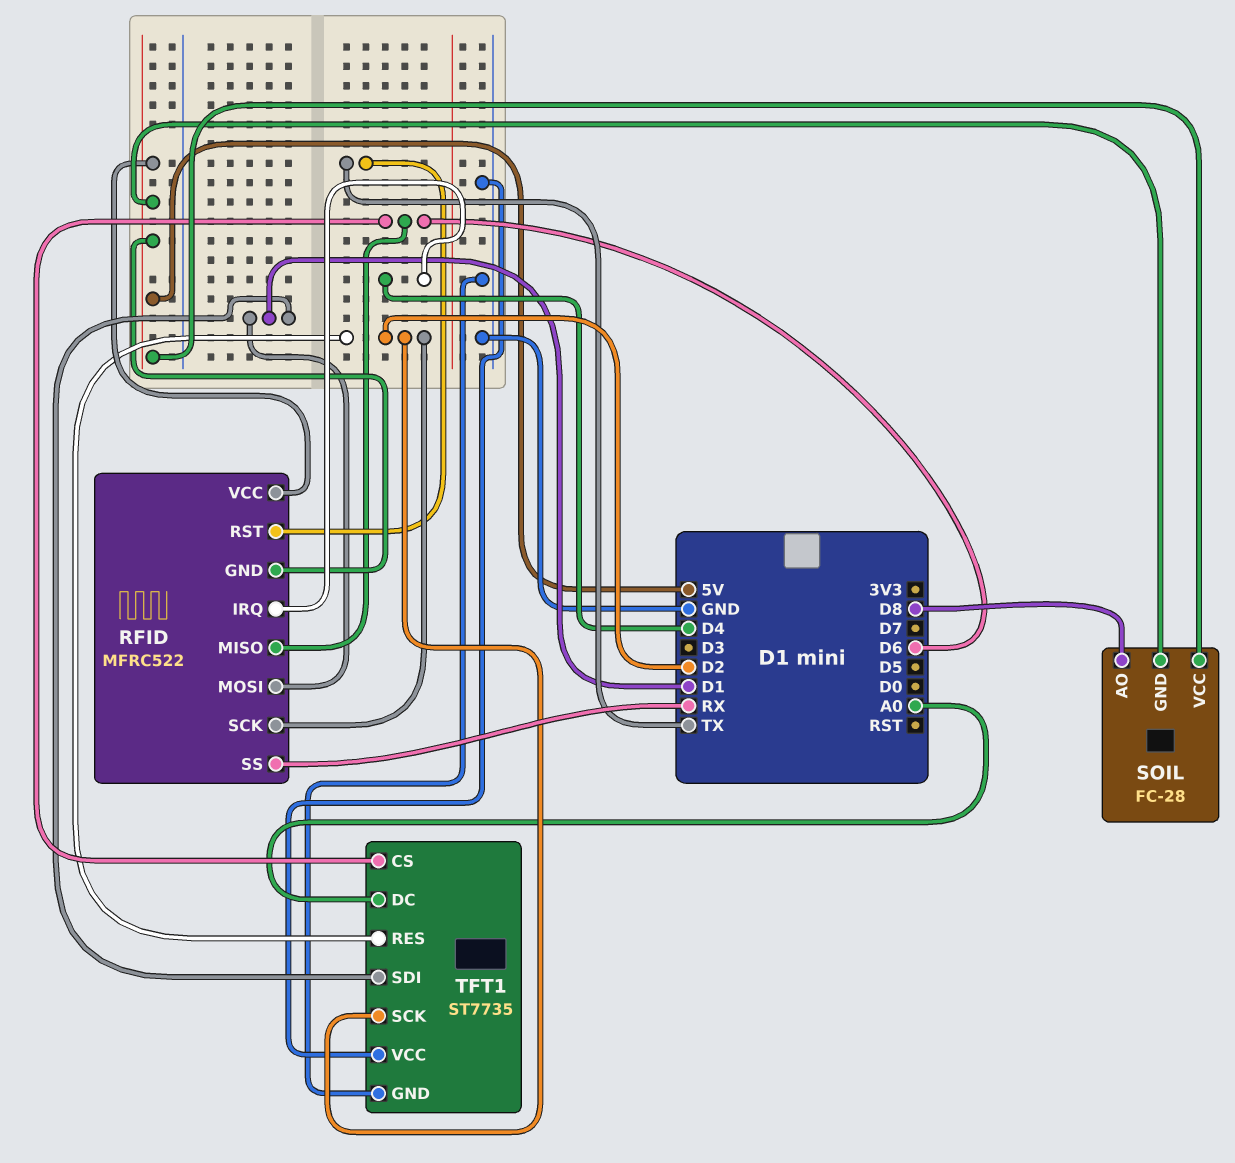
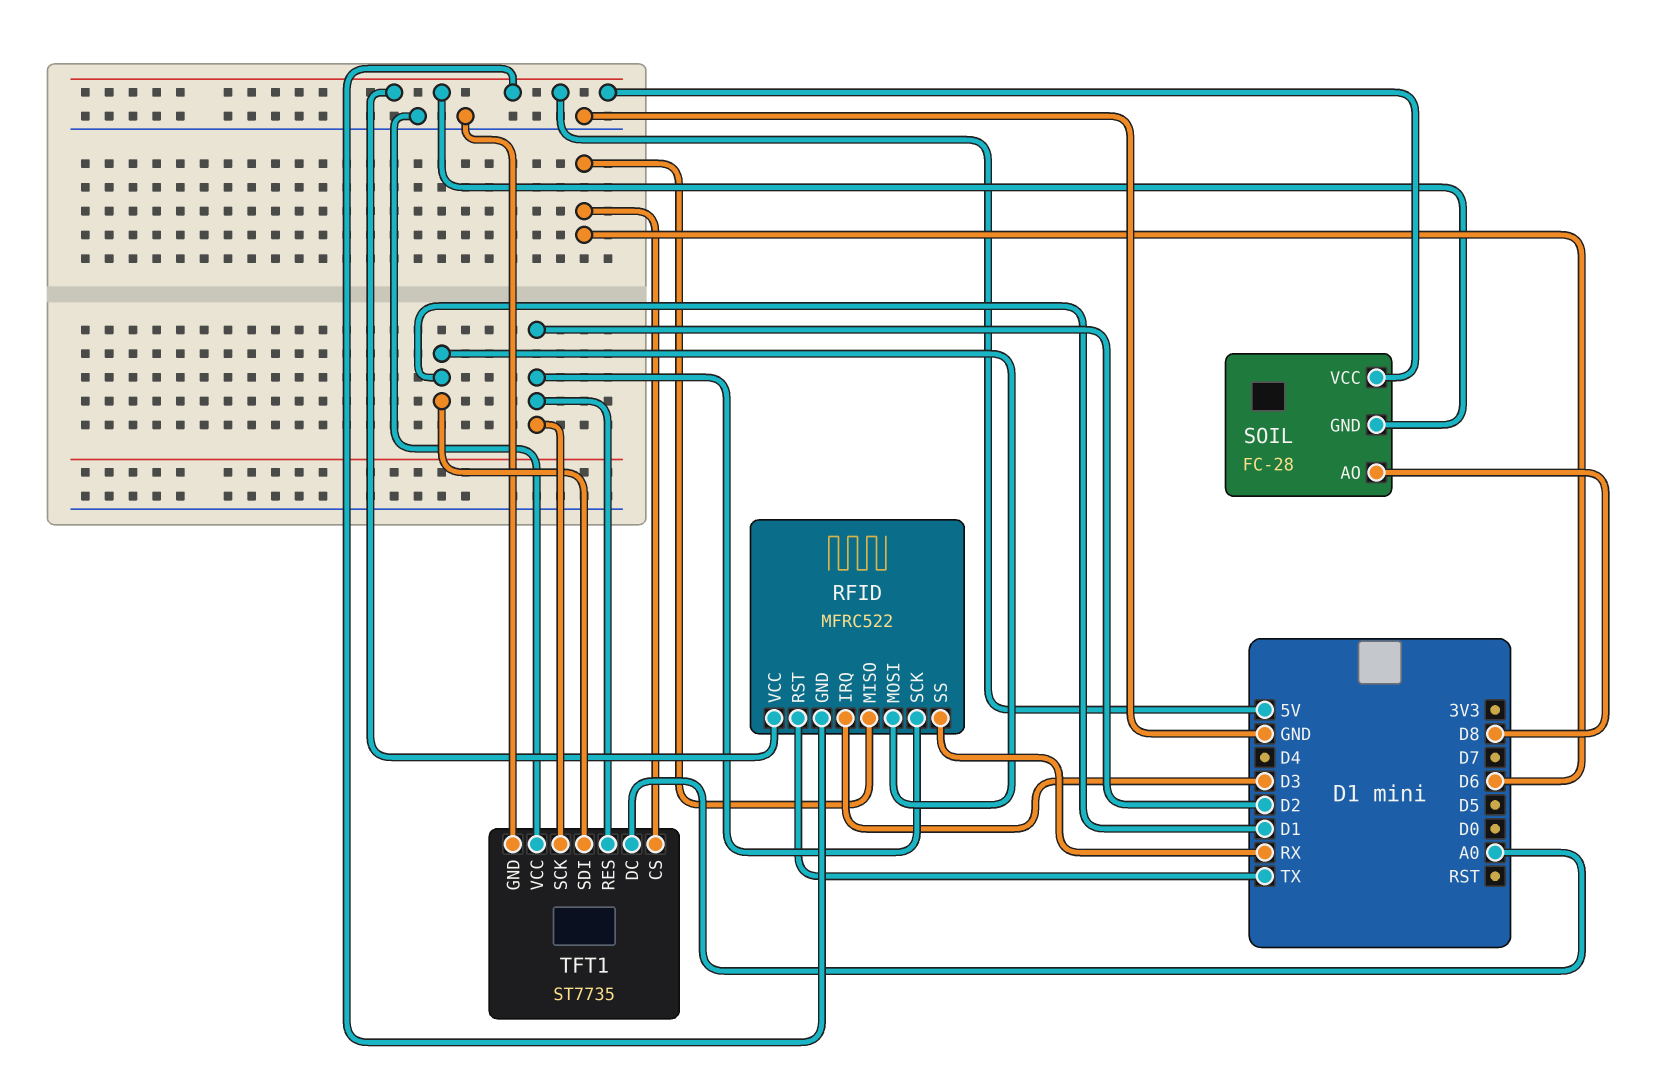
RFID pin IRQ: D4 -> D3

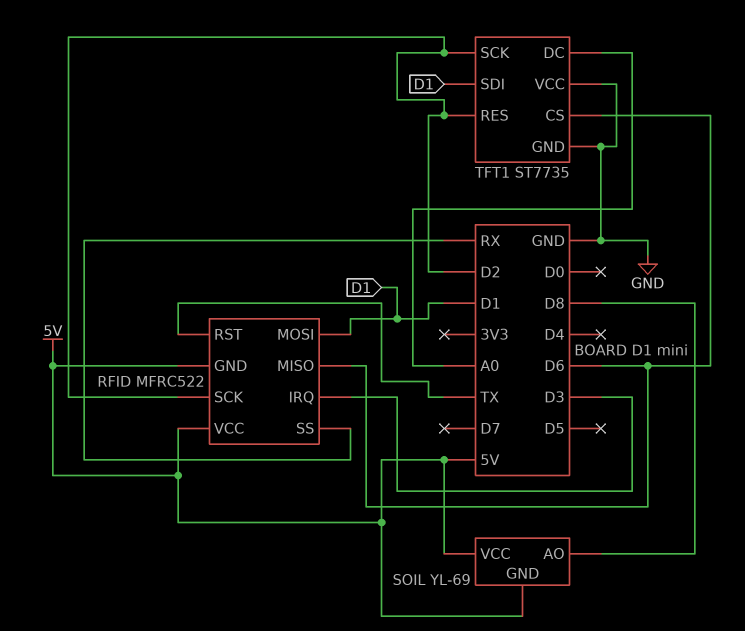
SOIL: FC-28 -> YL-69

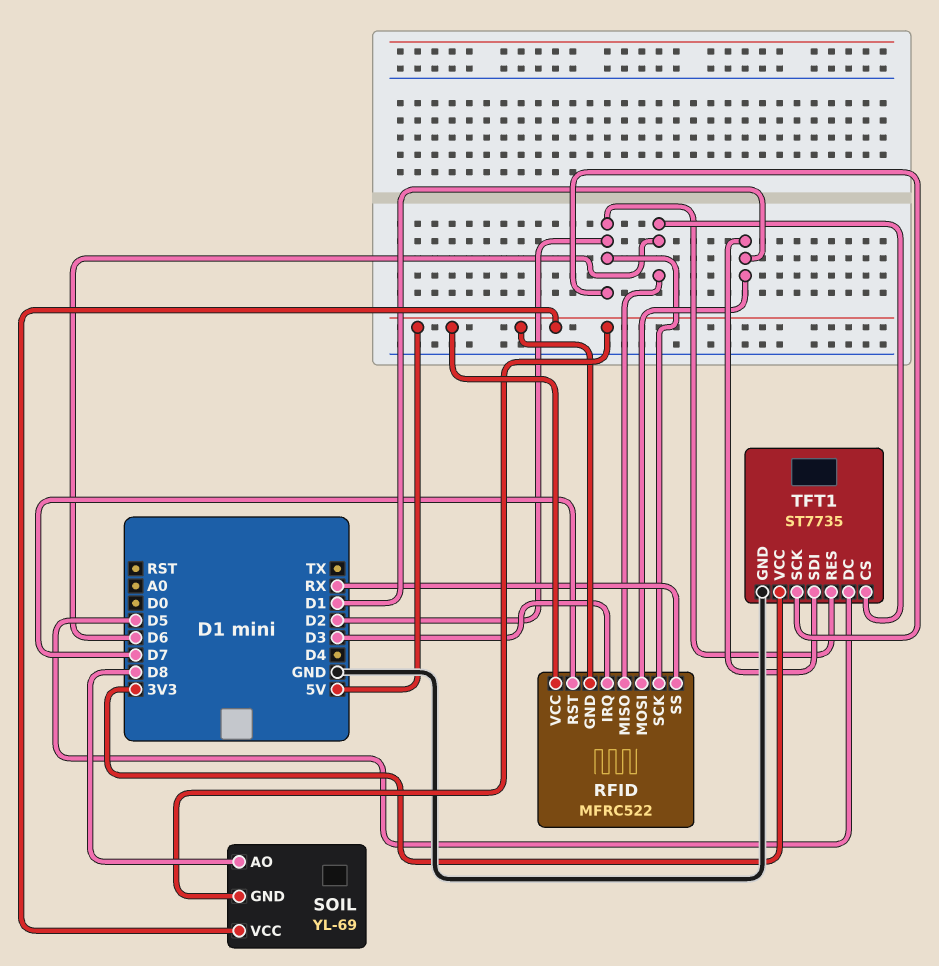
RFID pin RST: TX -> D7
TFT1 pin DC: A0 -> D5
TFT1 pin VCC: GND -> 3V3

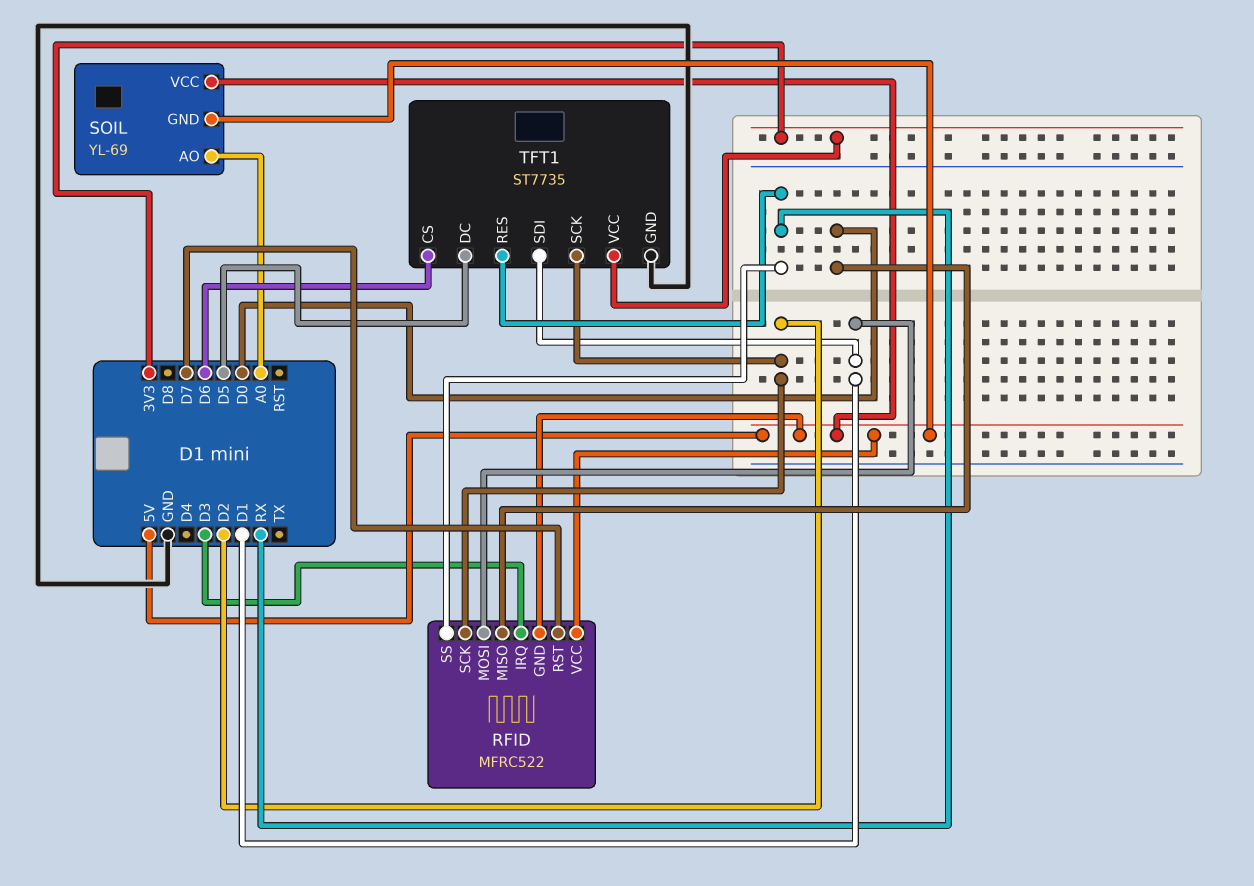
RFID pin MISO: D6 -> D0
SOIL pin AO: D8 -> A0
TFT1 pin RES: D2 -> RX

